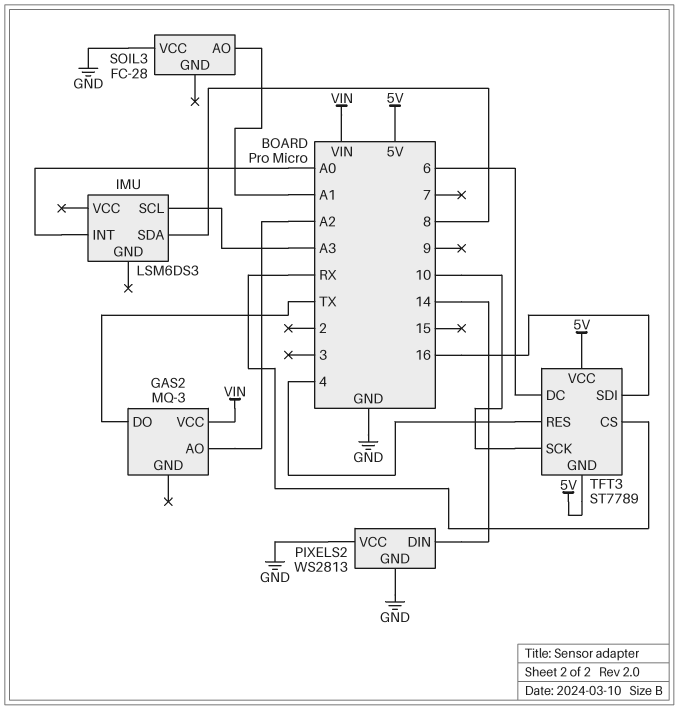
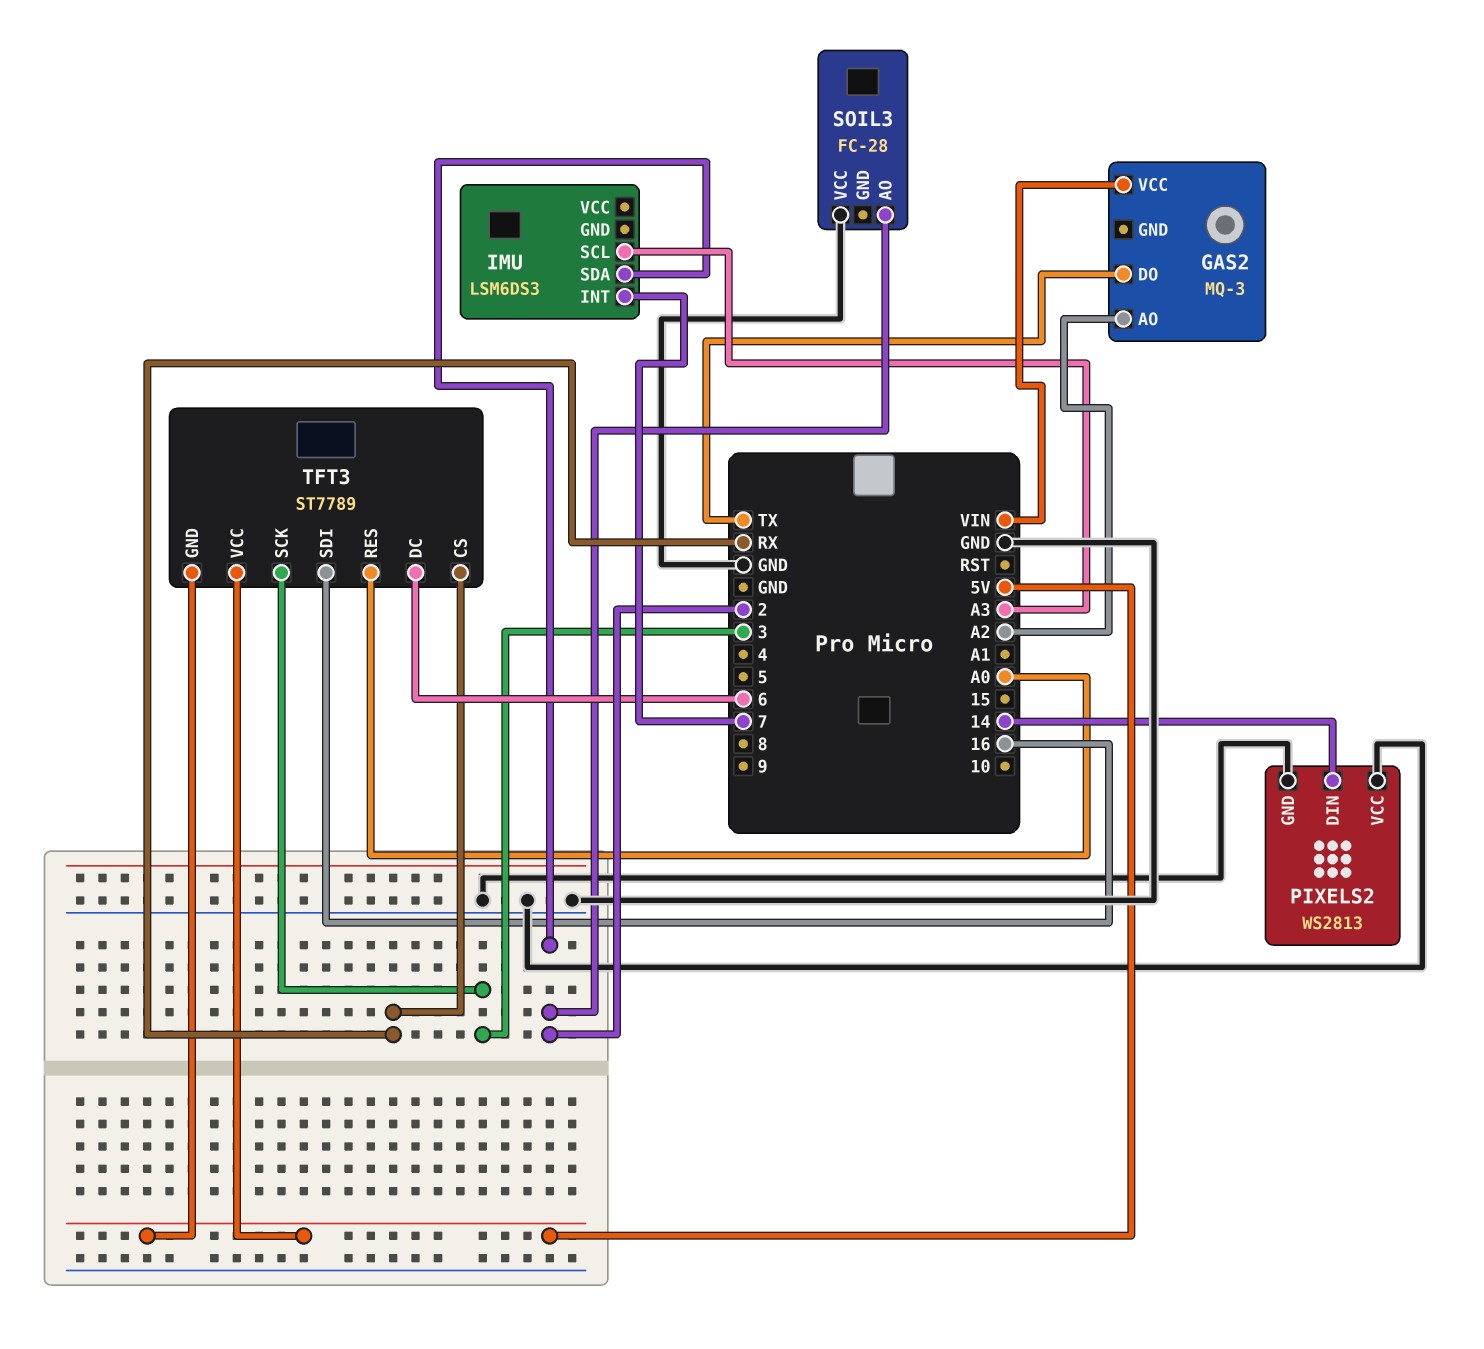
IMU pin INT: A0 -> 7
IMU pin SDA: 8 -> 2
SOIL3 pin AO: A1 -> 2
TFT3 pin RES: 4 -> A0
TFT3 pin SCK: 10 -> 3

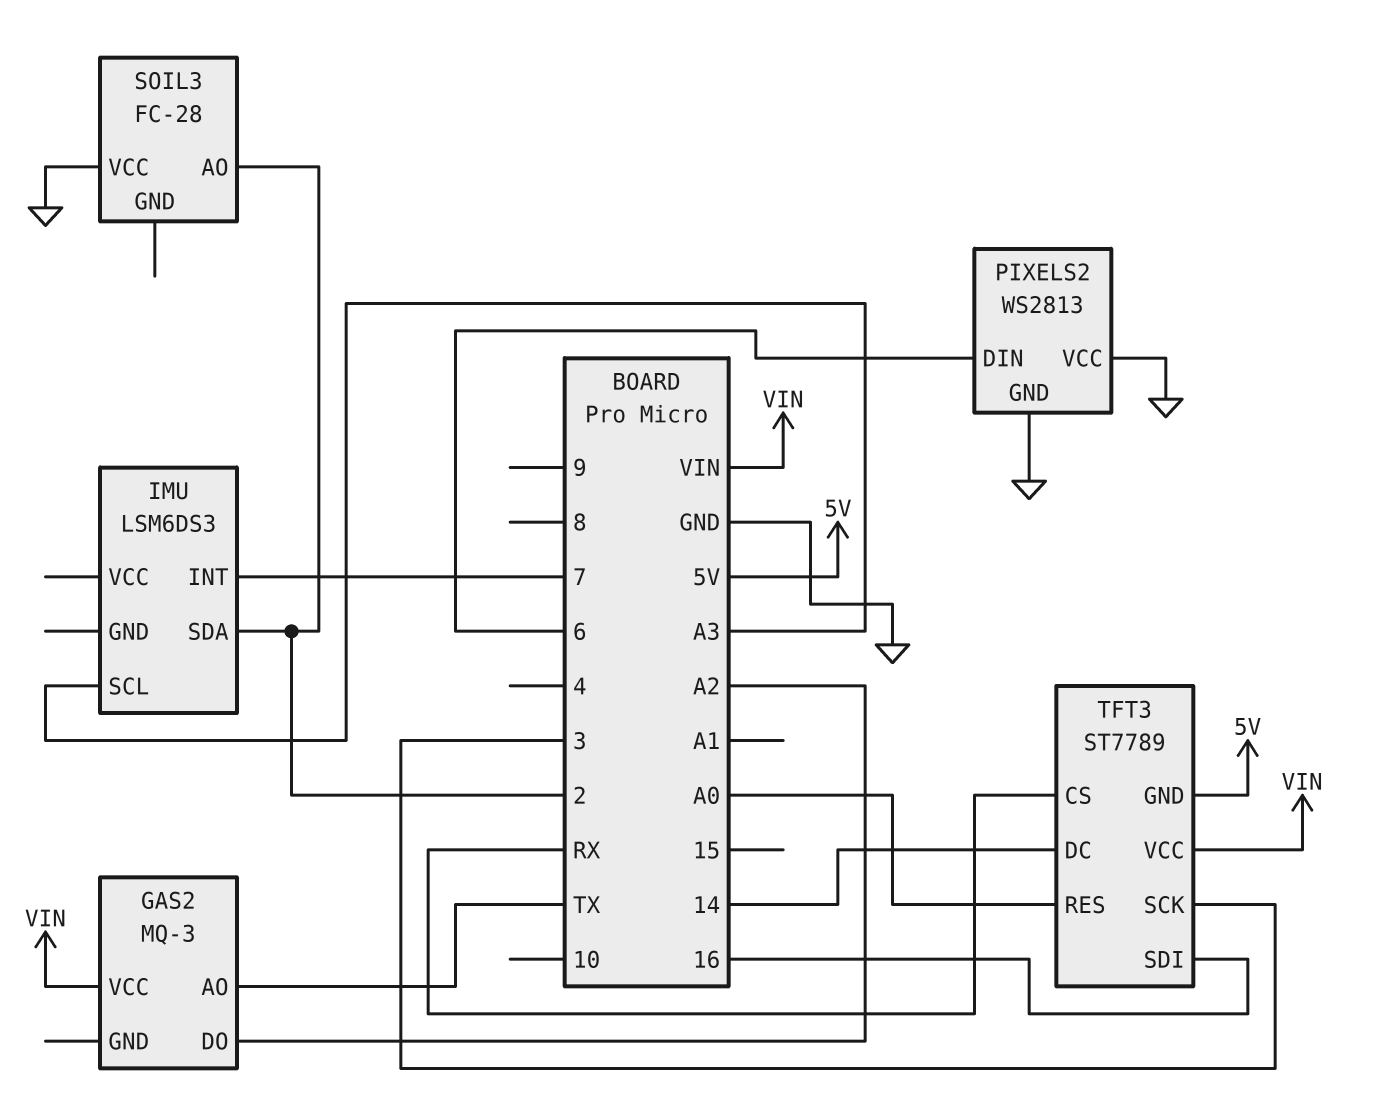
GAS2 pin AO: A2 -> TX
GAS2 pin DO: TX -> A2
PIXELS2 pin DIN: 14 -> 6
TFT3 pin DC: 6 -> 14
TFT3 pin VCC: 5V -> VIN

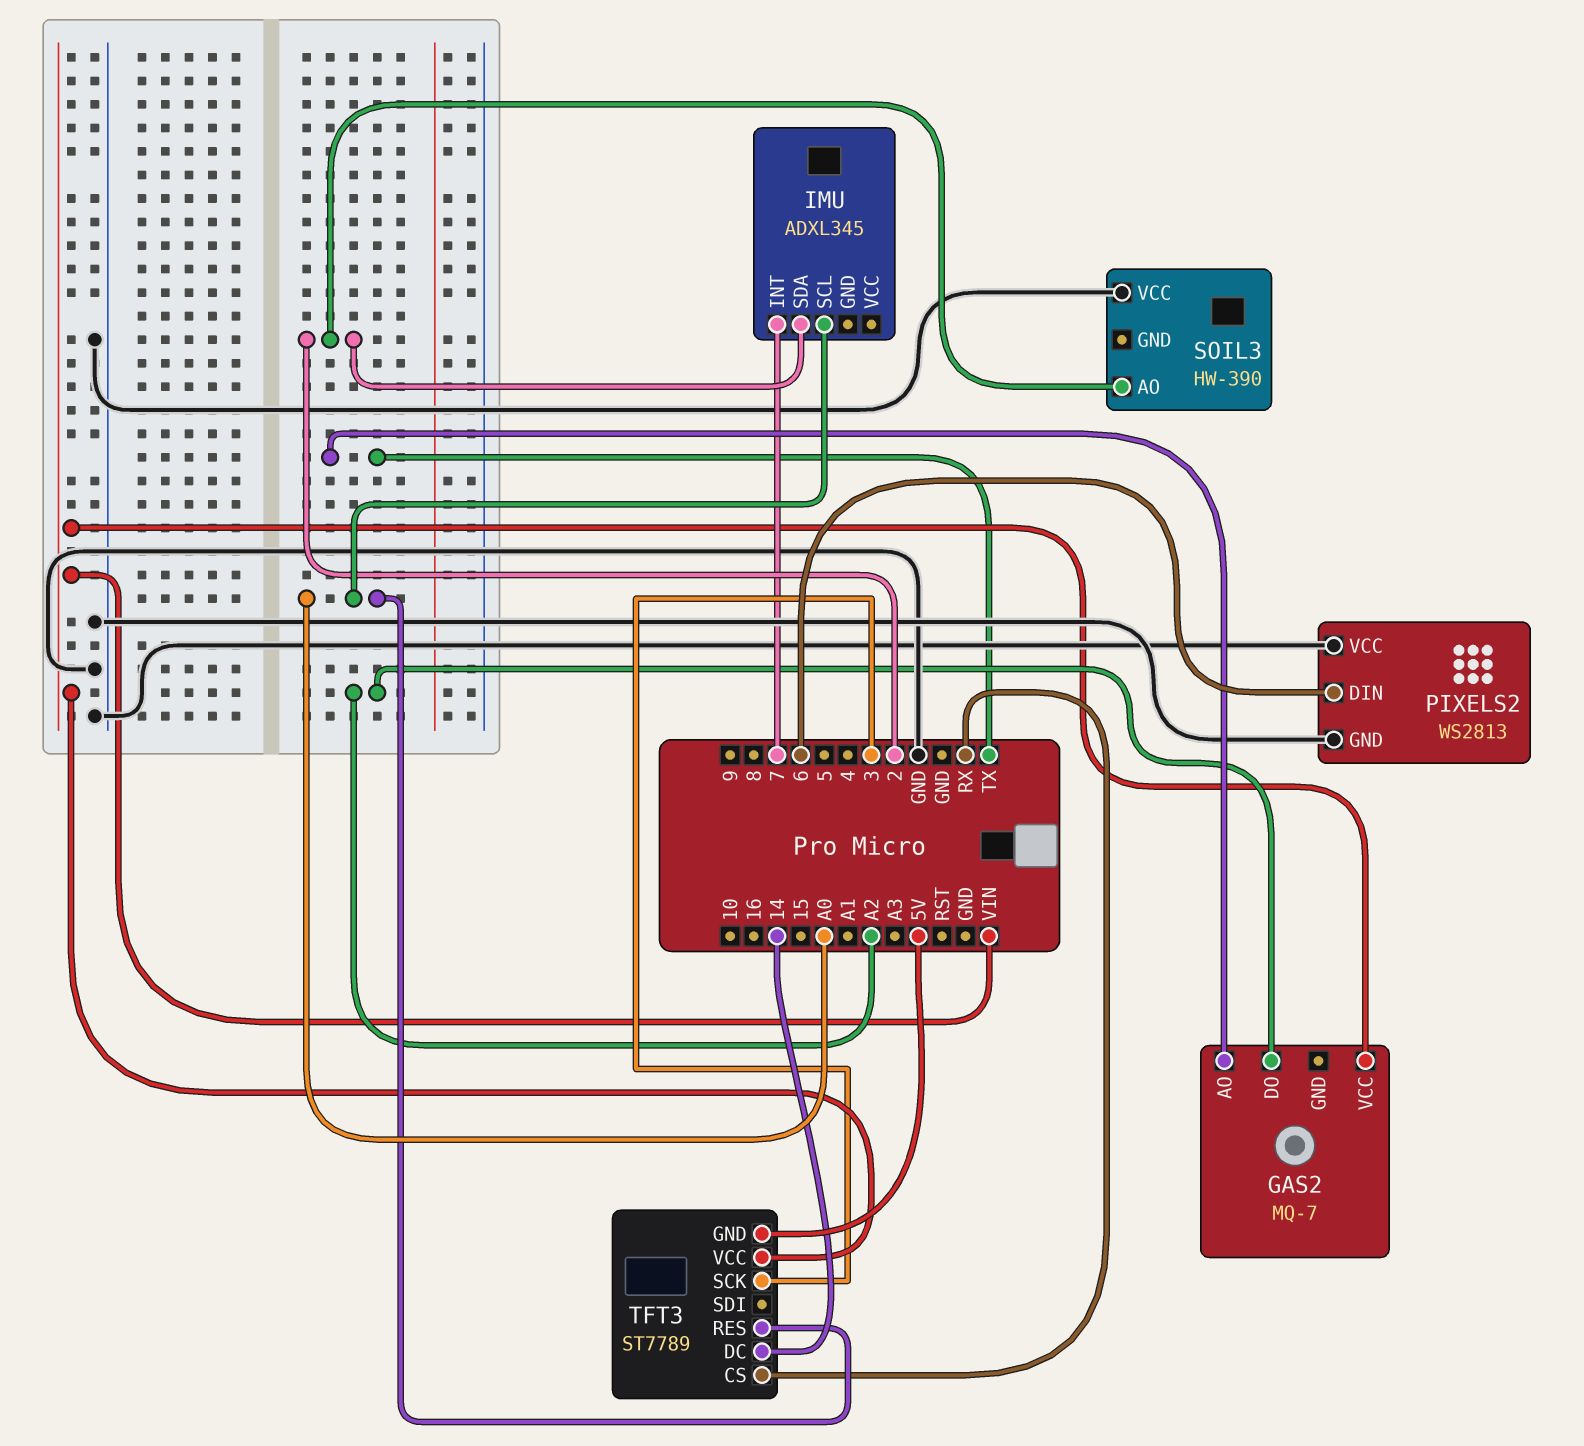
GAS2: MQ-3 -> MQ-7
IMU: LSM6DS3 -> ADXL345
IMU pin SCL: A3 -> A0
SOIL3: FC-28 -> HW-390
TFT3 pin SDI: 16 -> none

